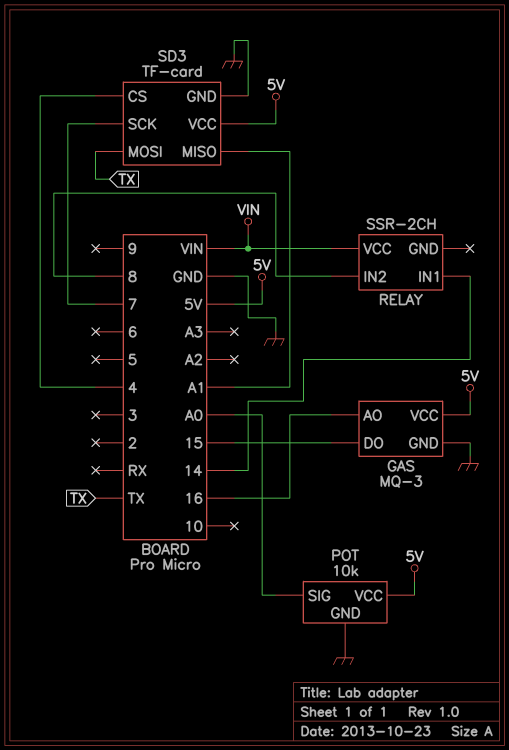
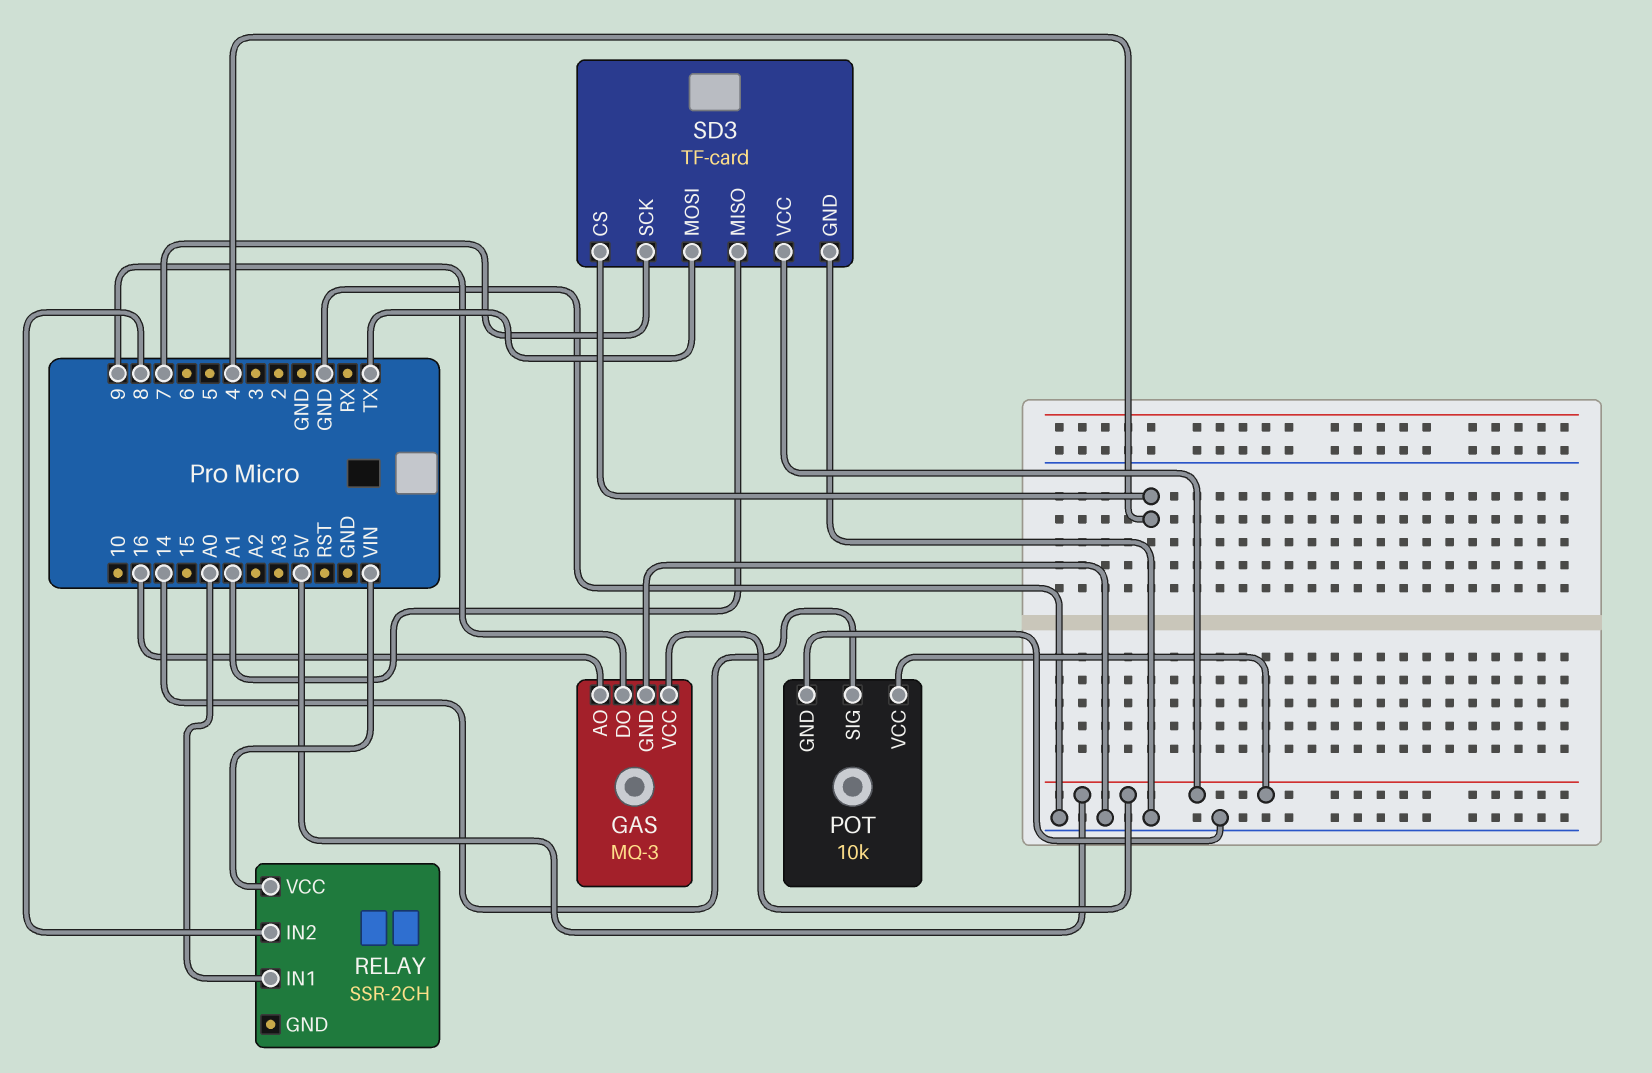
GAS pin DO: 15 -> 9
POT pin SIG: A0 -> 14
RELAY pin IN1: 14 -> A0

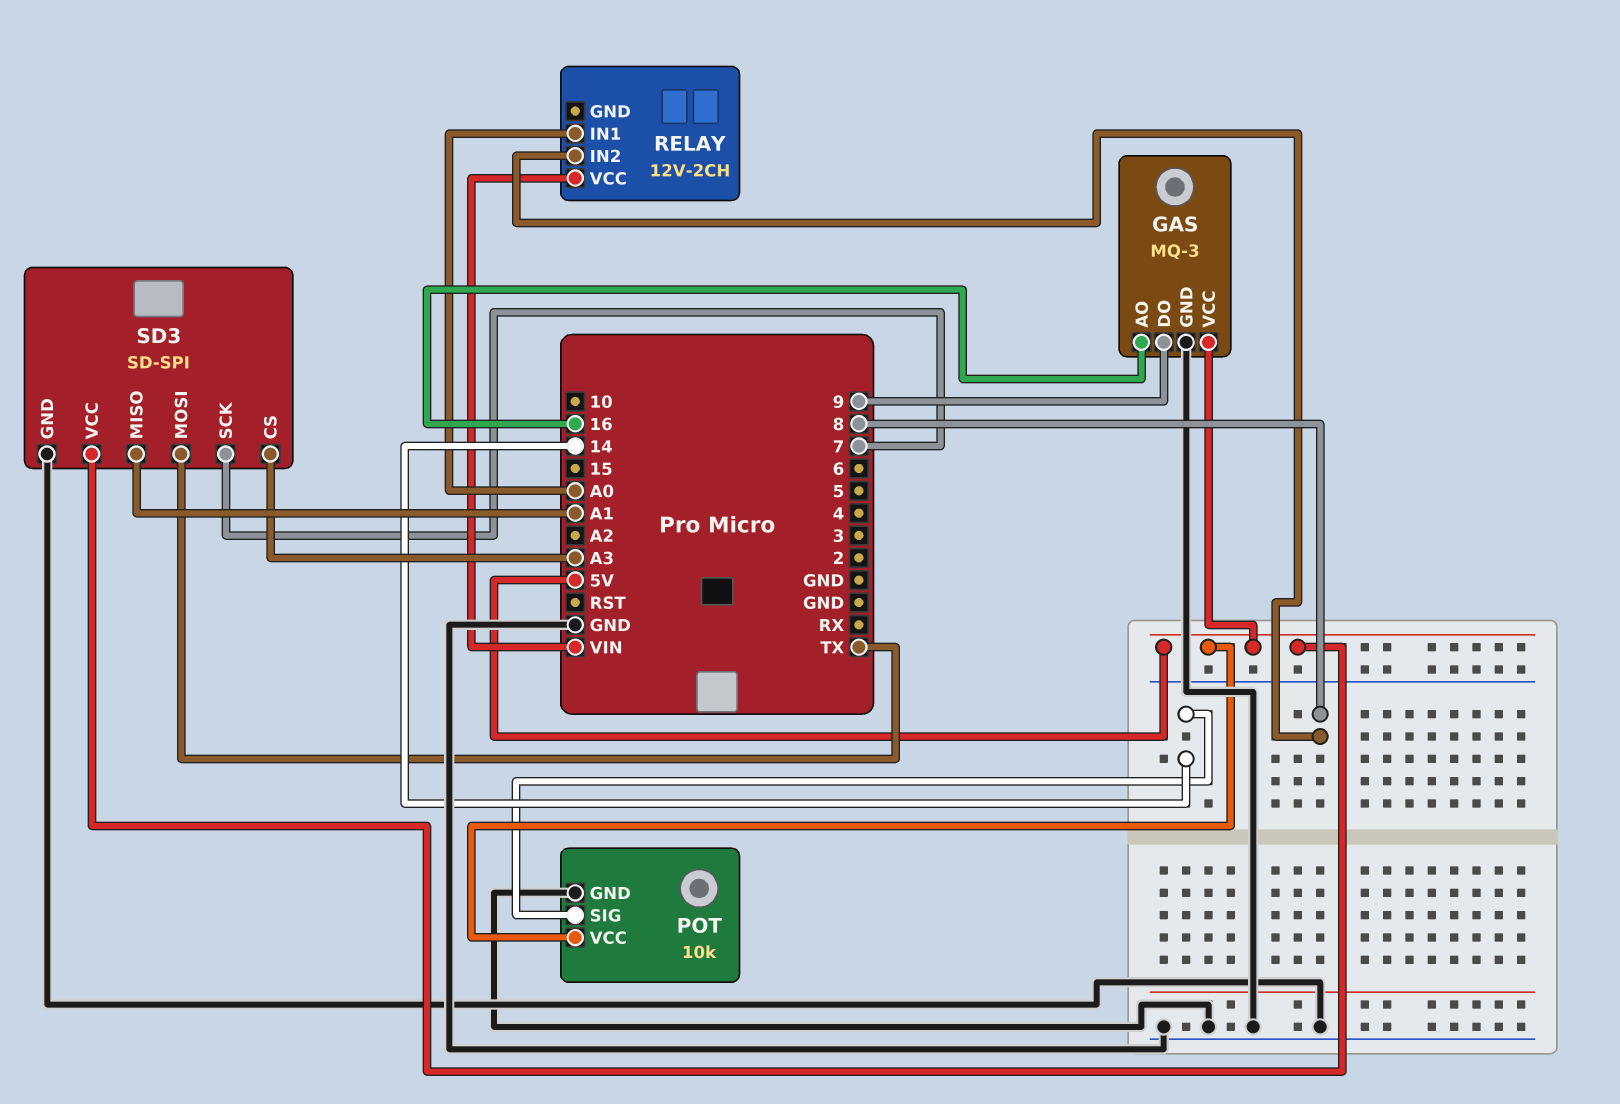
RELAY: SSR-2CH -> 12V-2CH
SD3: TF-card -> SD-SPI
SD3 pin CS: 4 -> A3

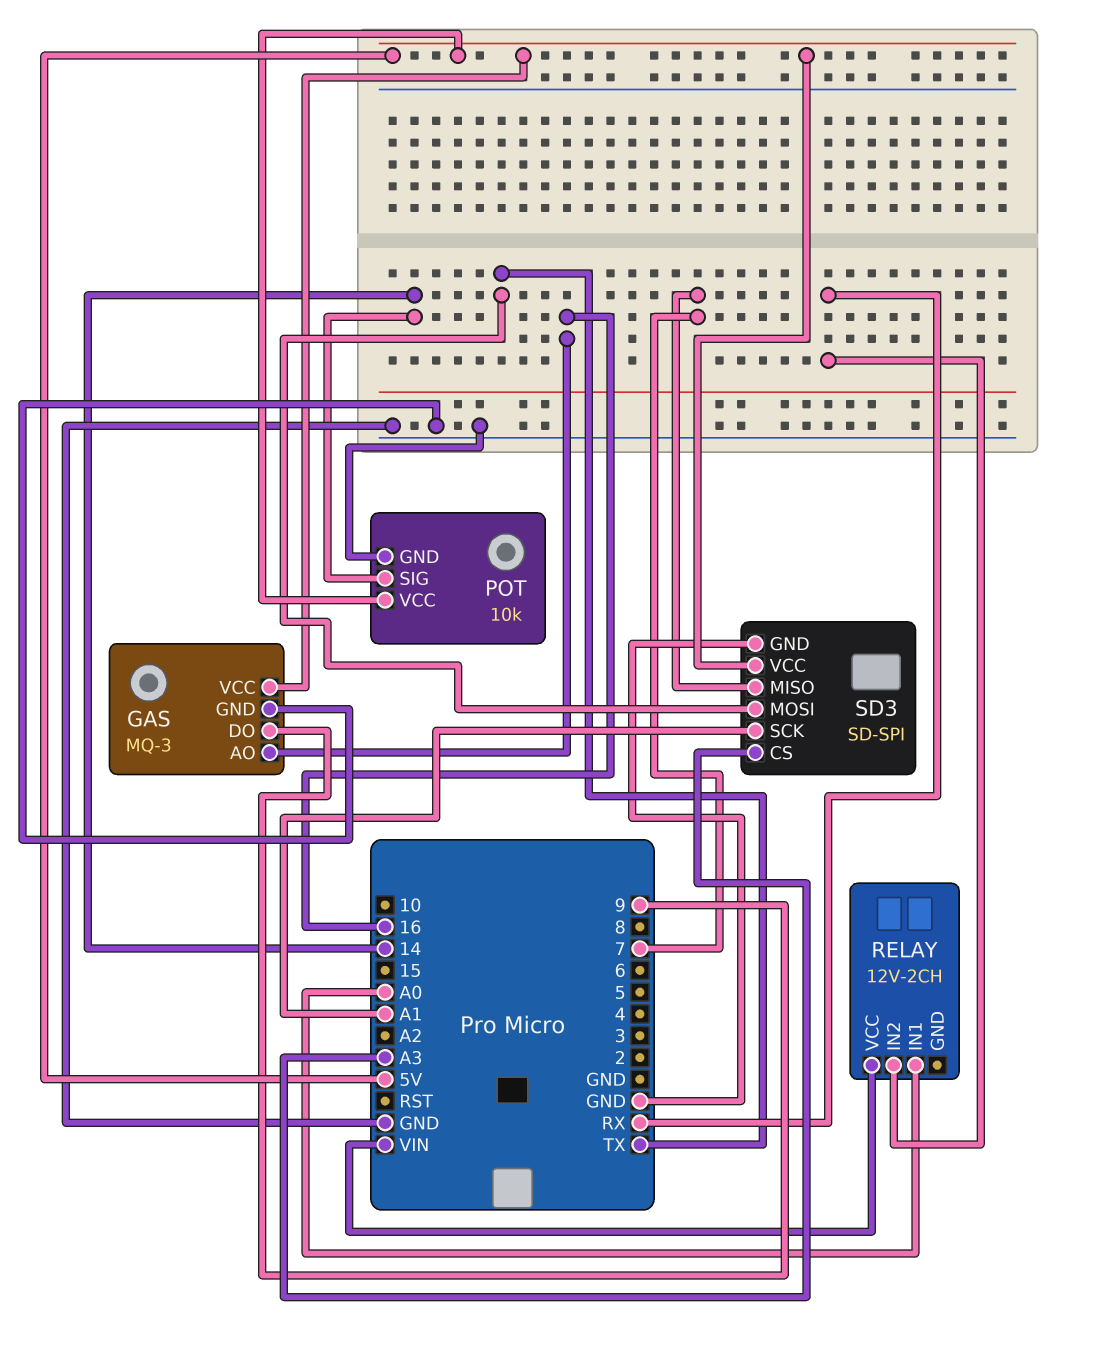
RELAY pin IN2: 8 -> RX
SD3 pin MISO: A1 -> 7
SD3 pin SCK: 7 -> A1

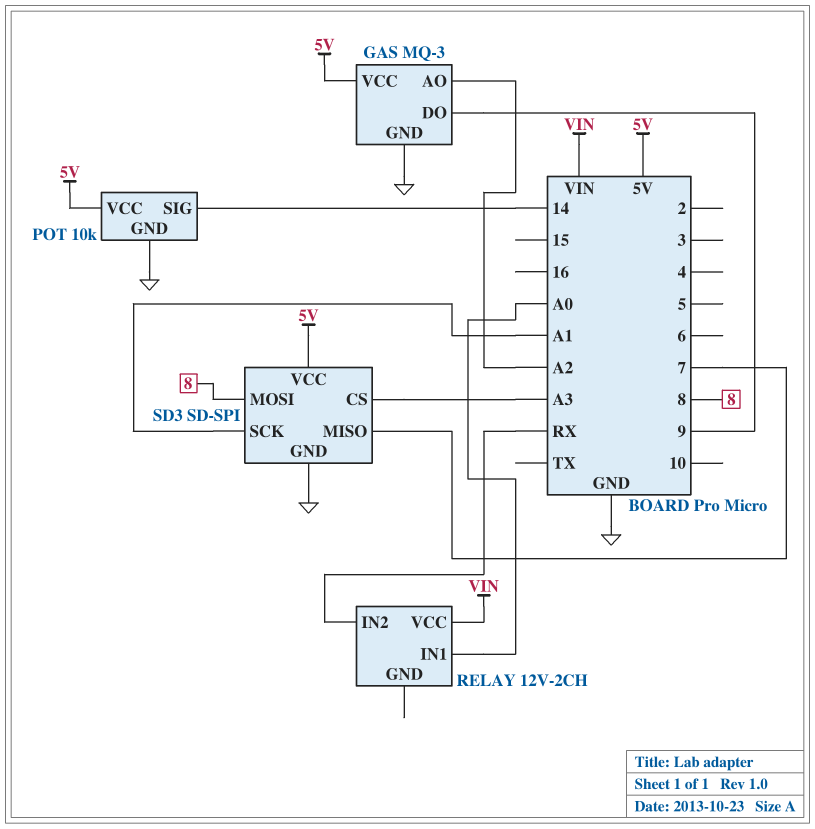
GAS pin AO: 16 -> A2
SD3 pin MOSI: TX -> 8

